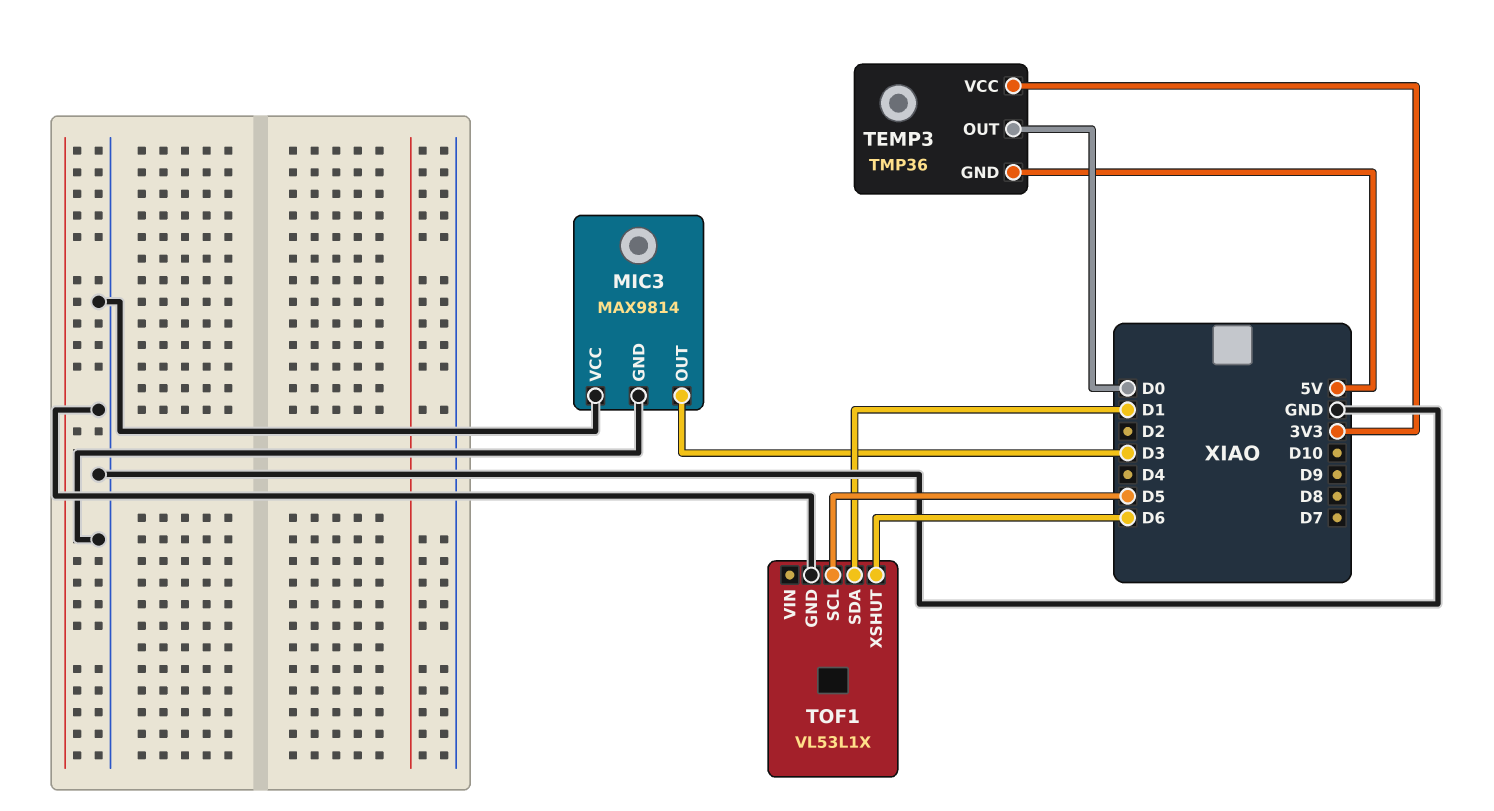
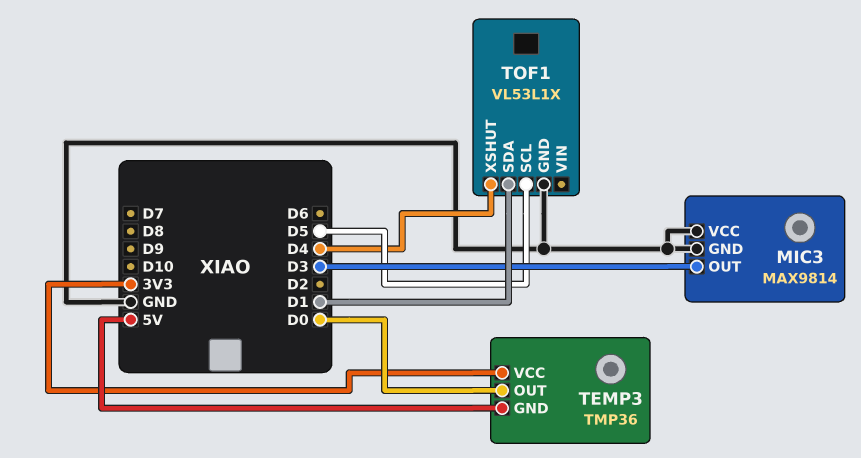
TOF1 pin XSHUT: D6 -> D4

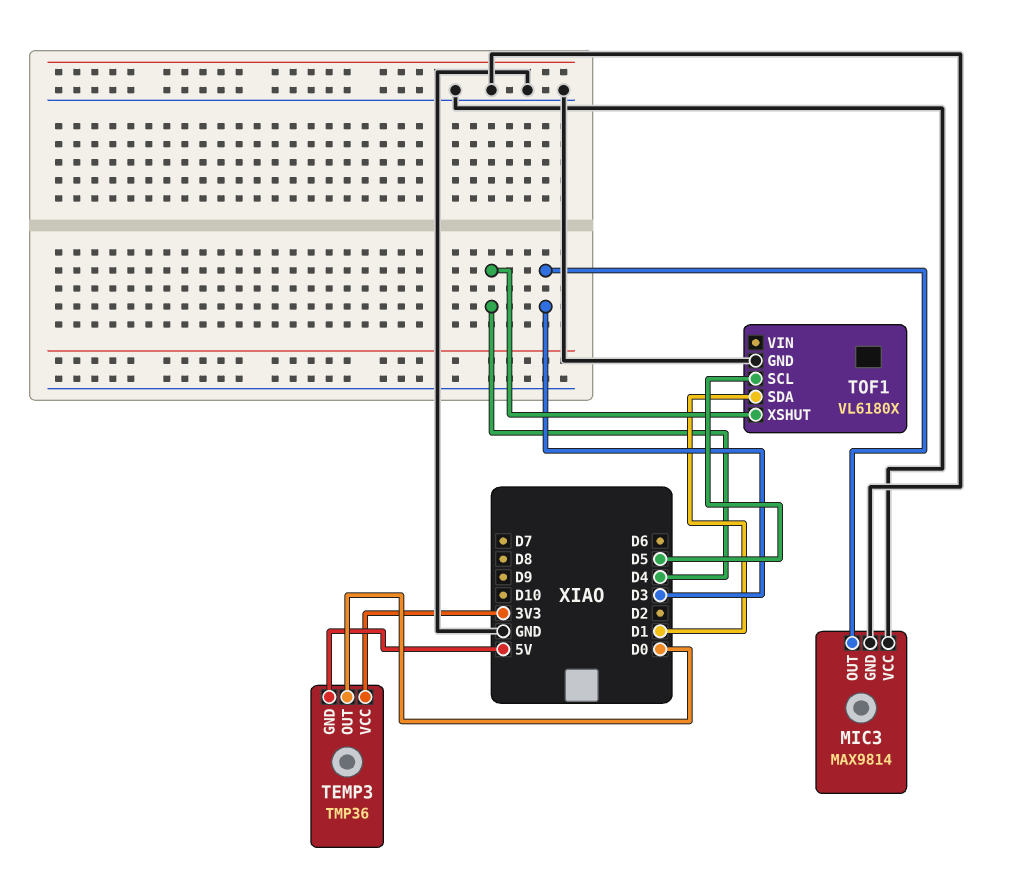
TOF1: VL53L1X -> VL6180X

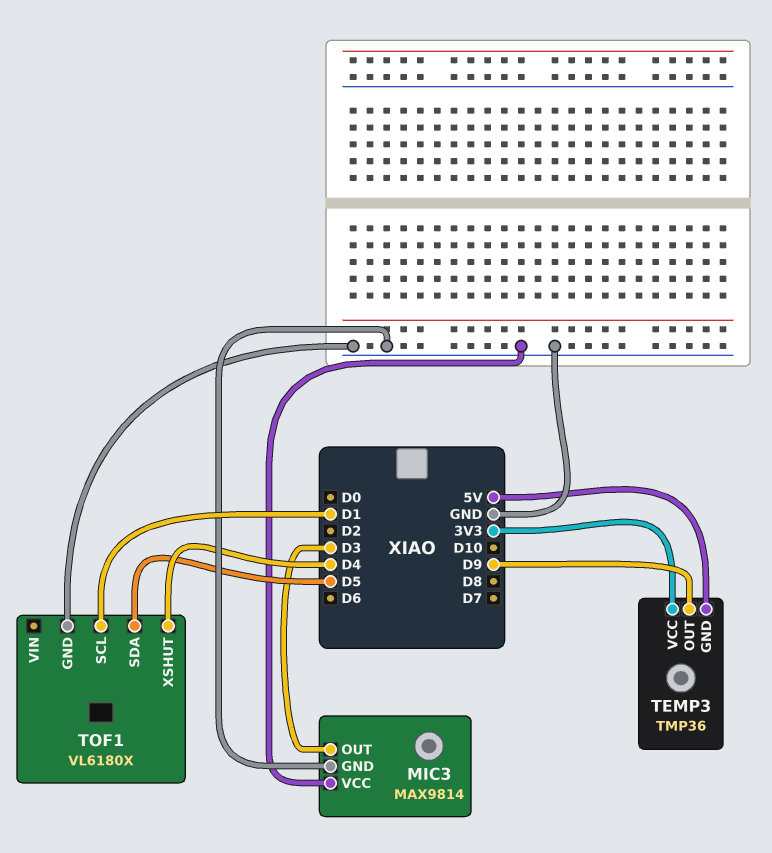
TEMP3 pin OUT: D0 -> D9
TOF1 pin SCL: D5 -> D1
TOF1 pin SDA: D1 -> D5

